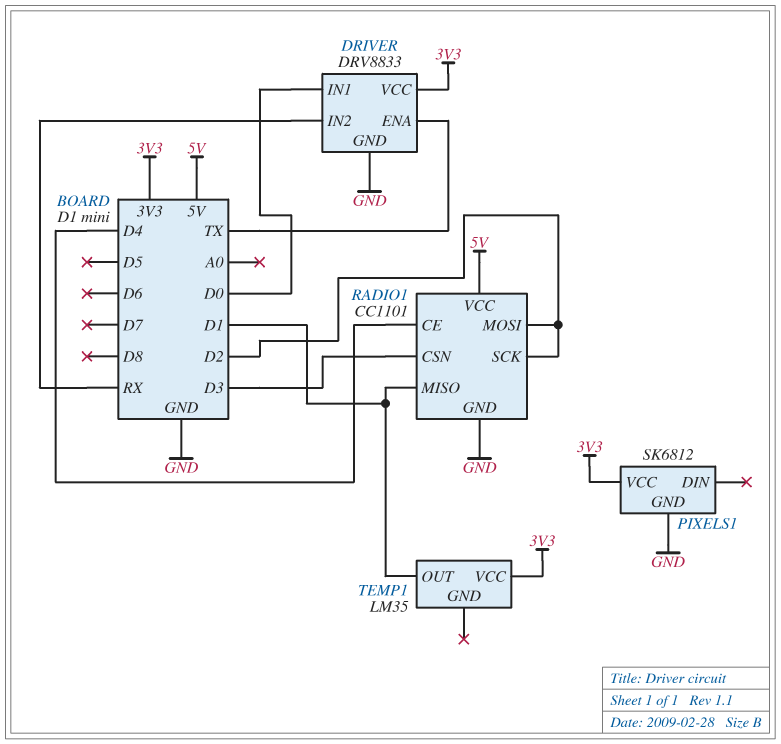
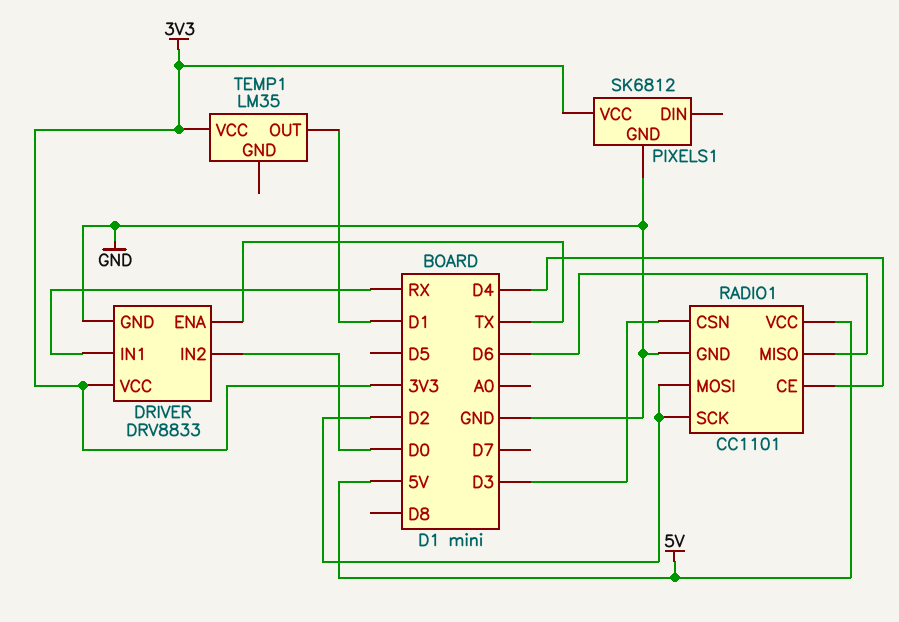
DRIVER pin IN1: D0 -> RX
DRIVER pin IN2: RX -> D0
RADIO1 pin MISO: D1 -> D6

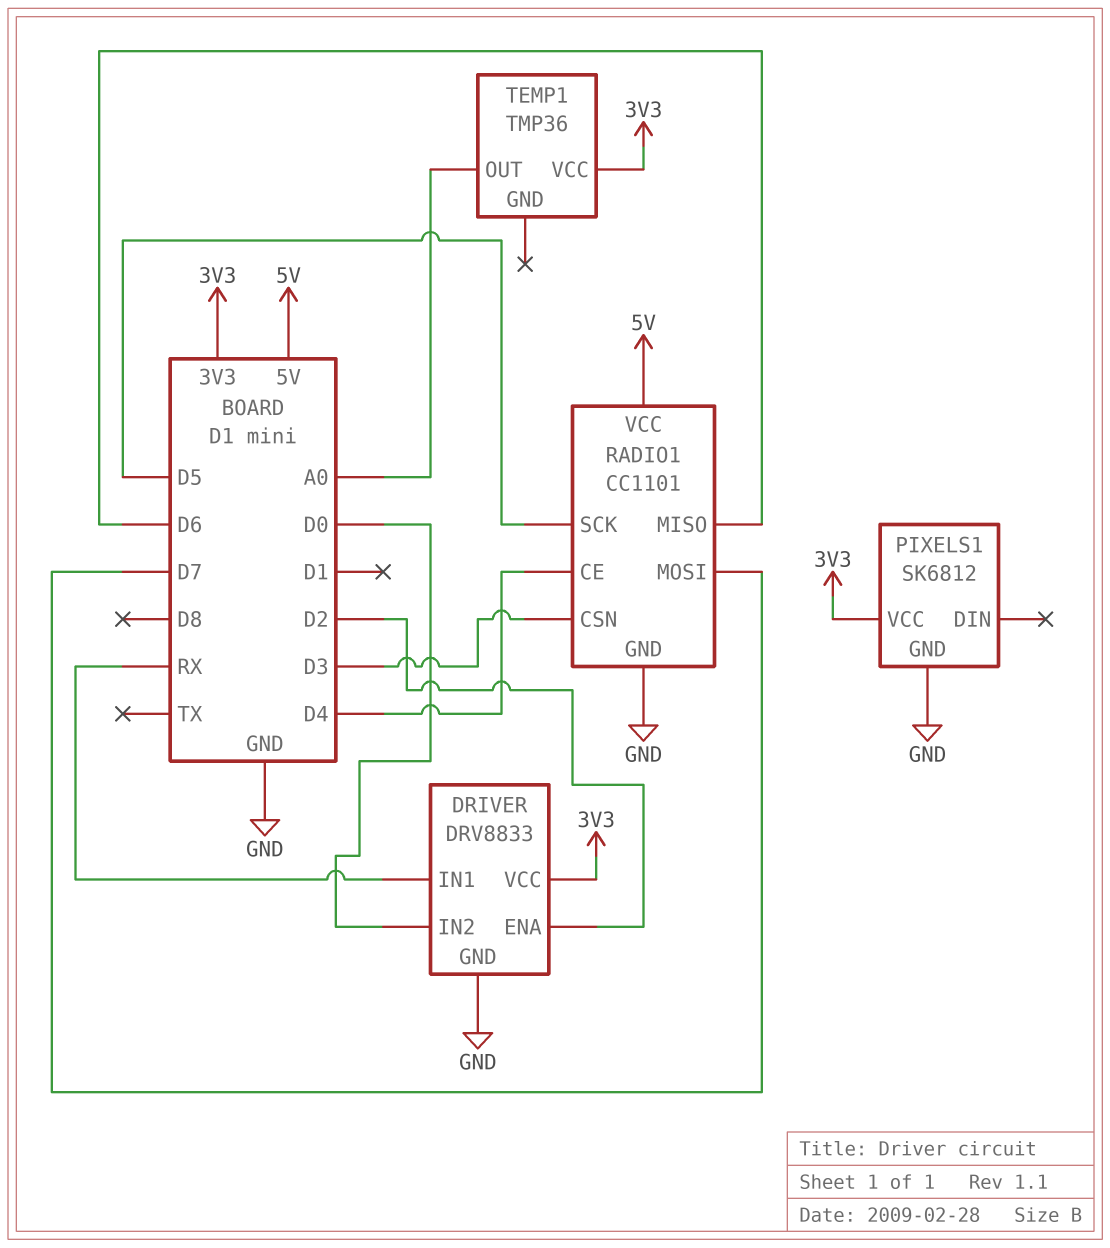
DRIVER pin ENA: TX -> D2
RADIO1 pin MOSI: D2 -> D7
RADIO1 pin SCK: D2 -> D5
TEMP1: LM35 -> TMP36
TEMP1 pin OUT: D1 -> A0

